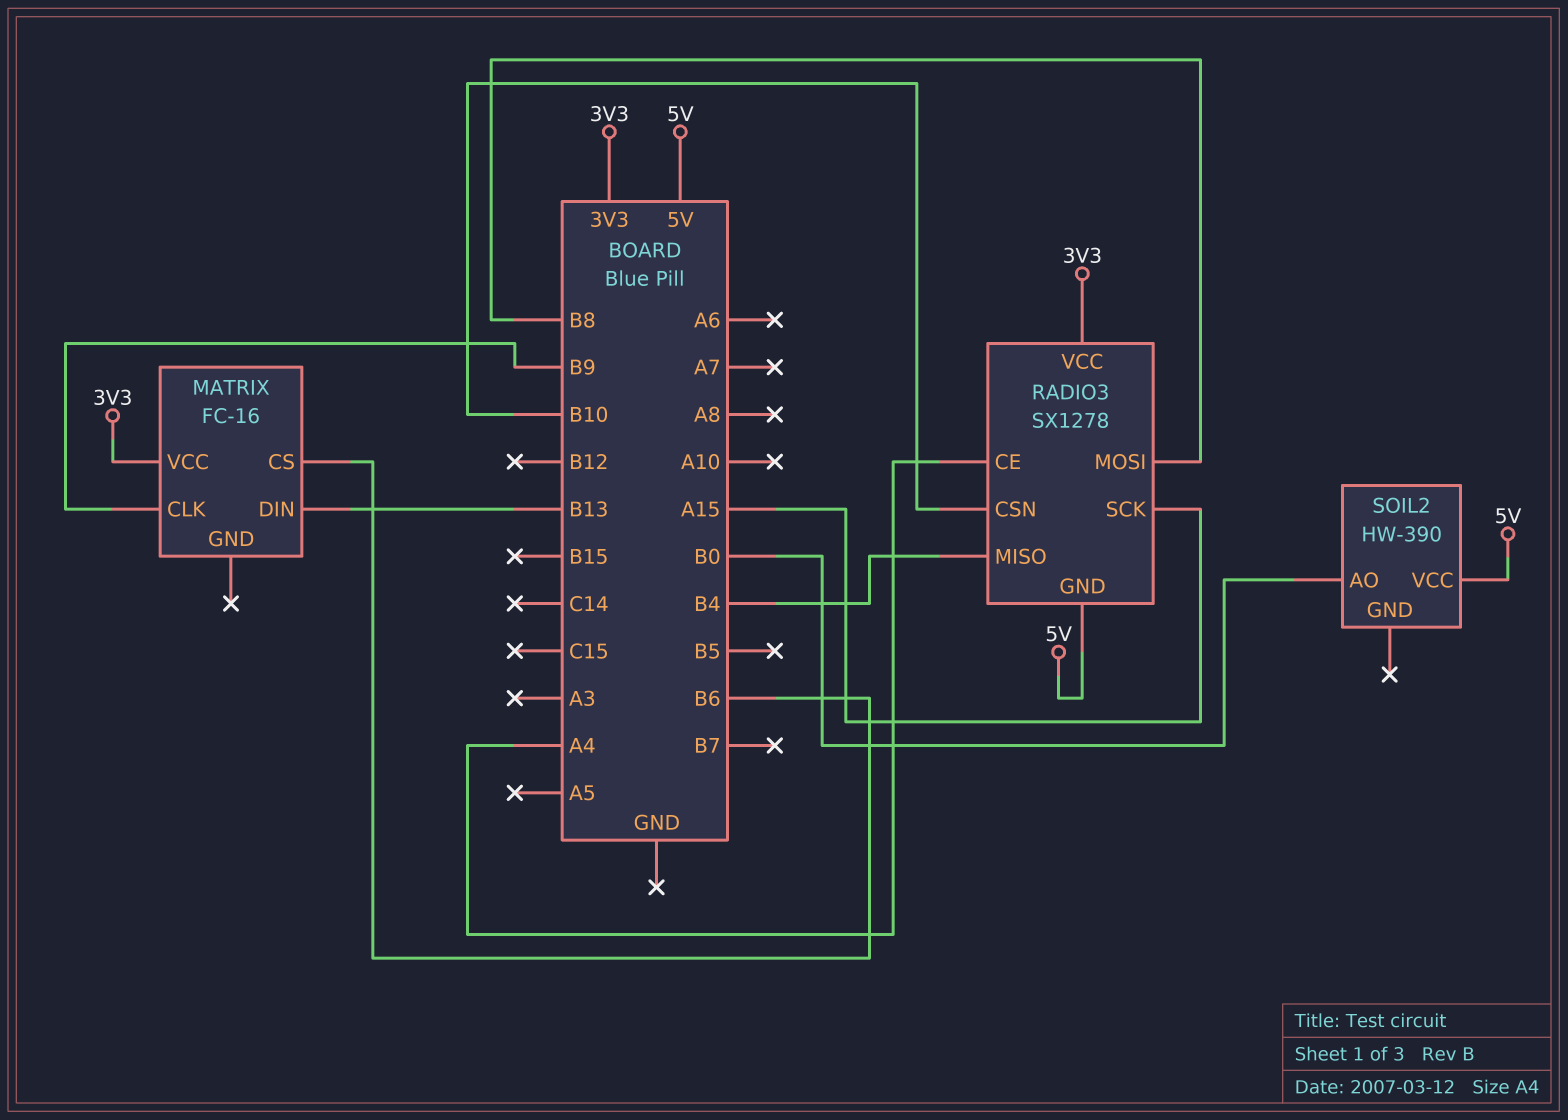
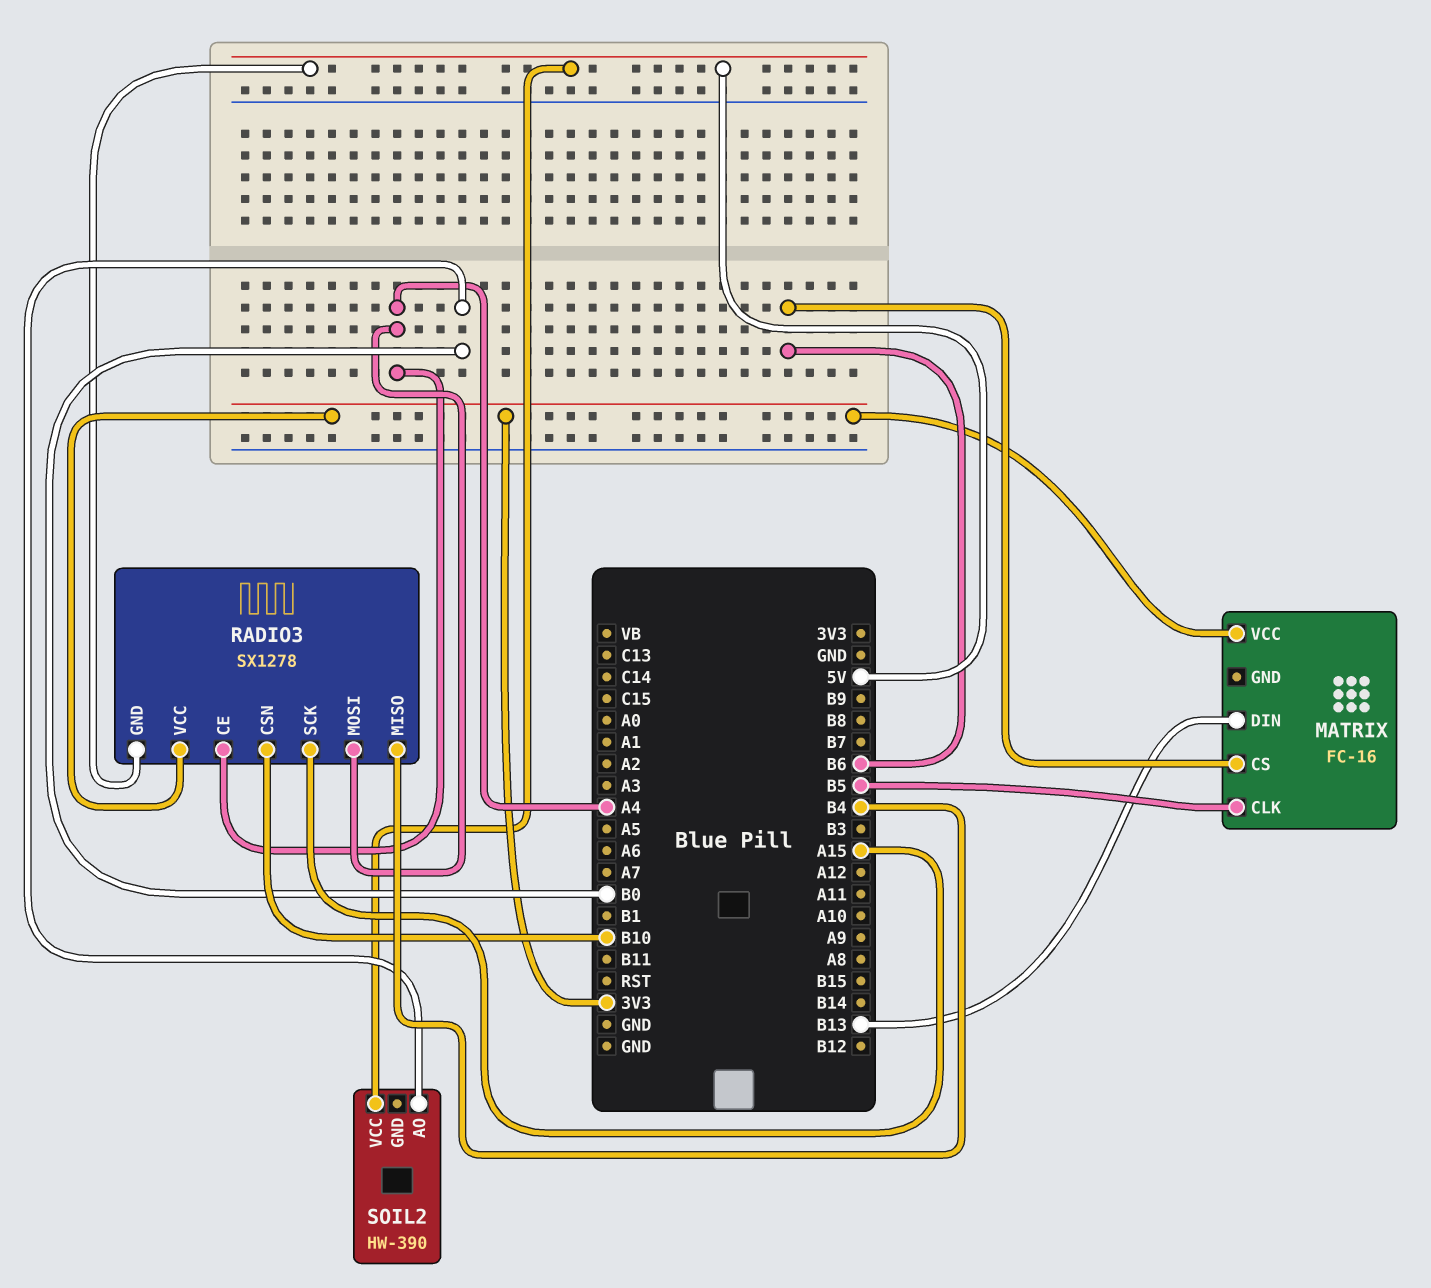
MATRIX pin CLK: B9 -> B5
RADIO3 pin MOSI: B8 -> A4

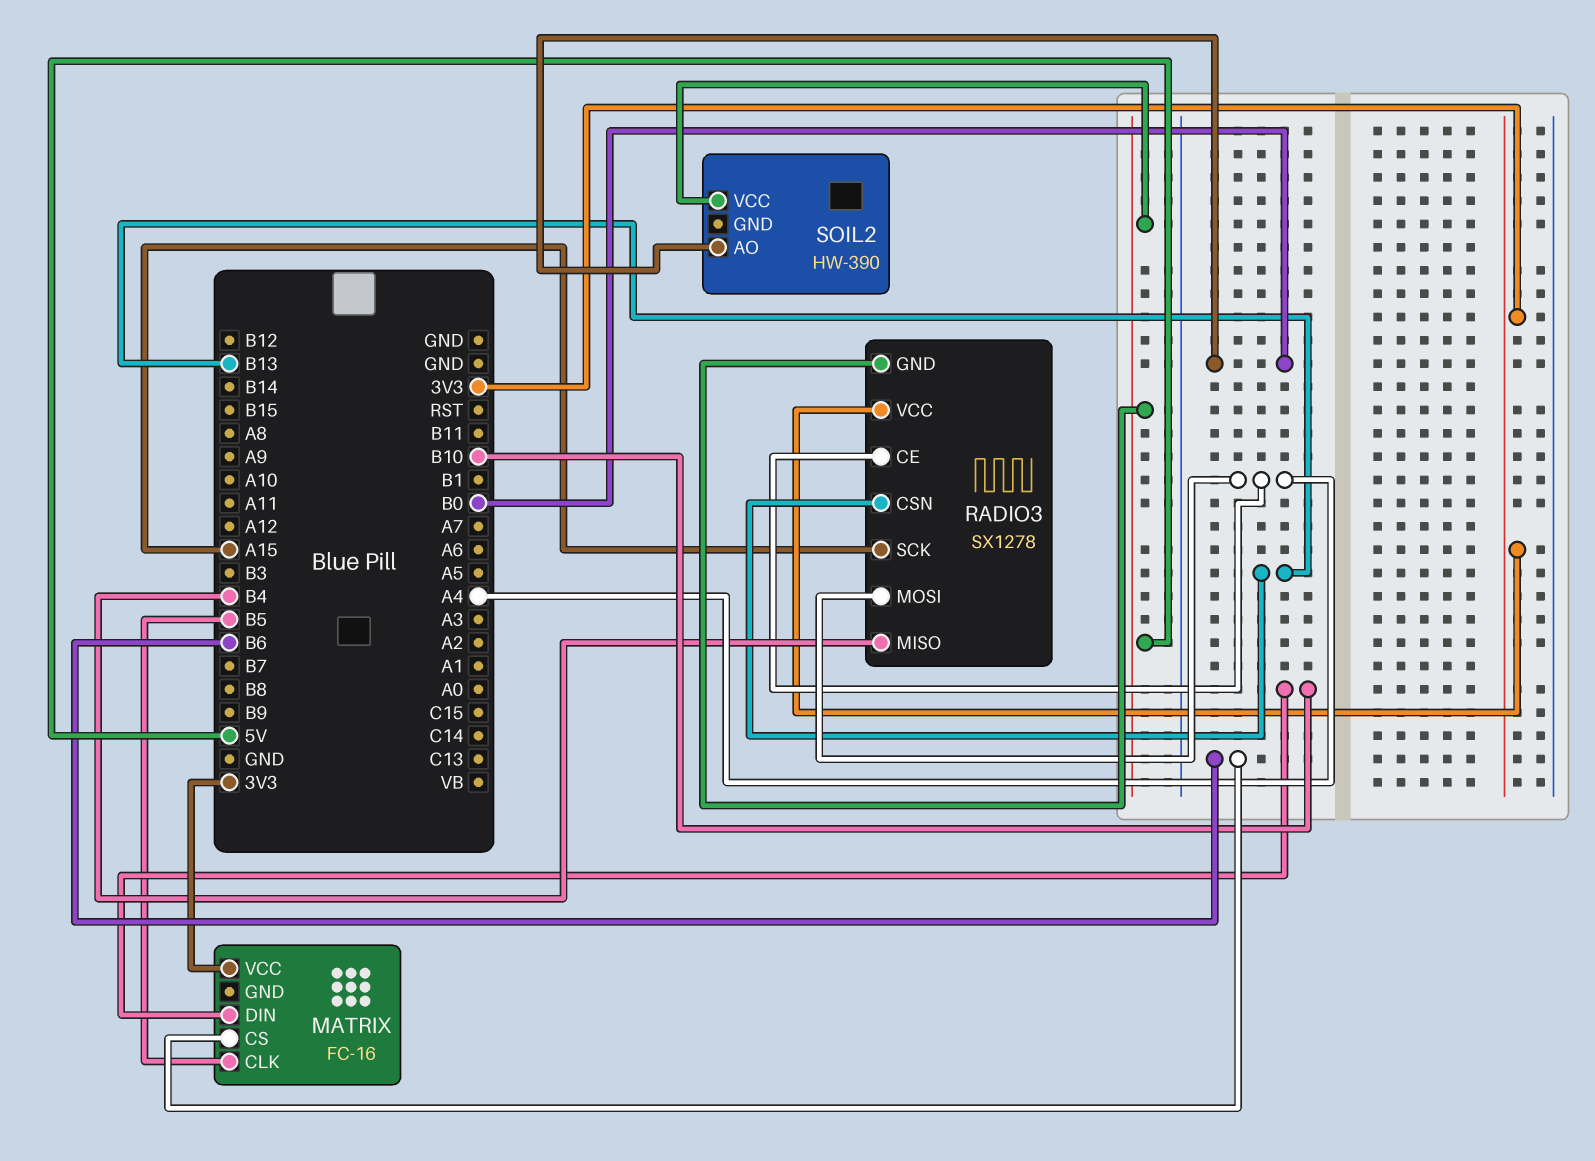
MATRIX pin DIN: B13 -> B10
RADIO3 pin CSN: B10 -> B13

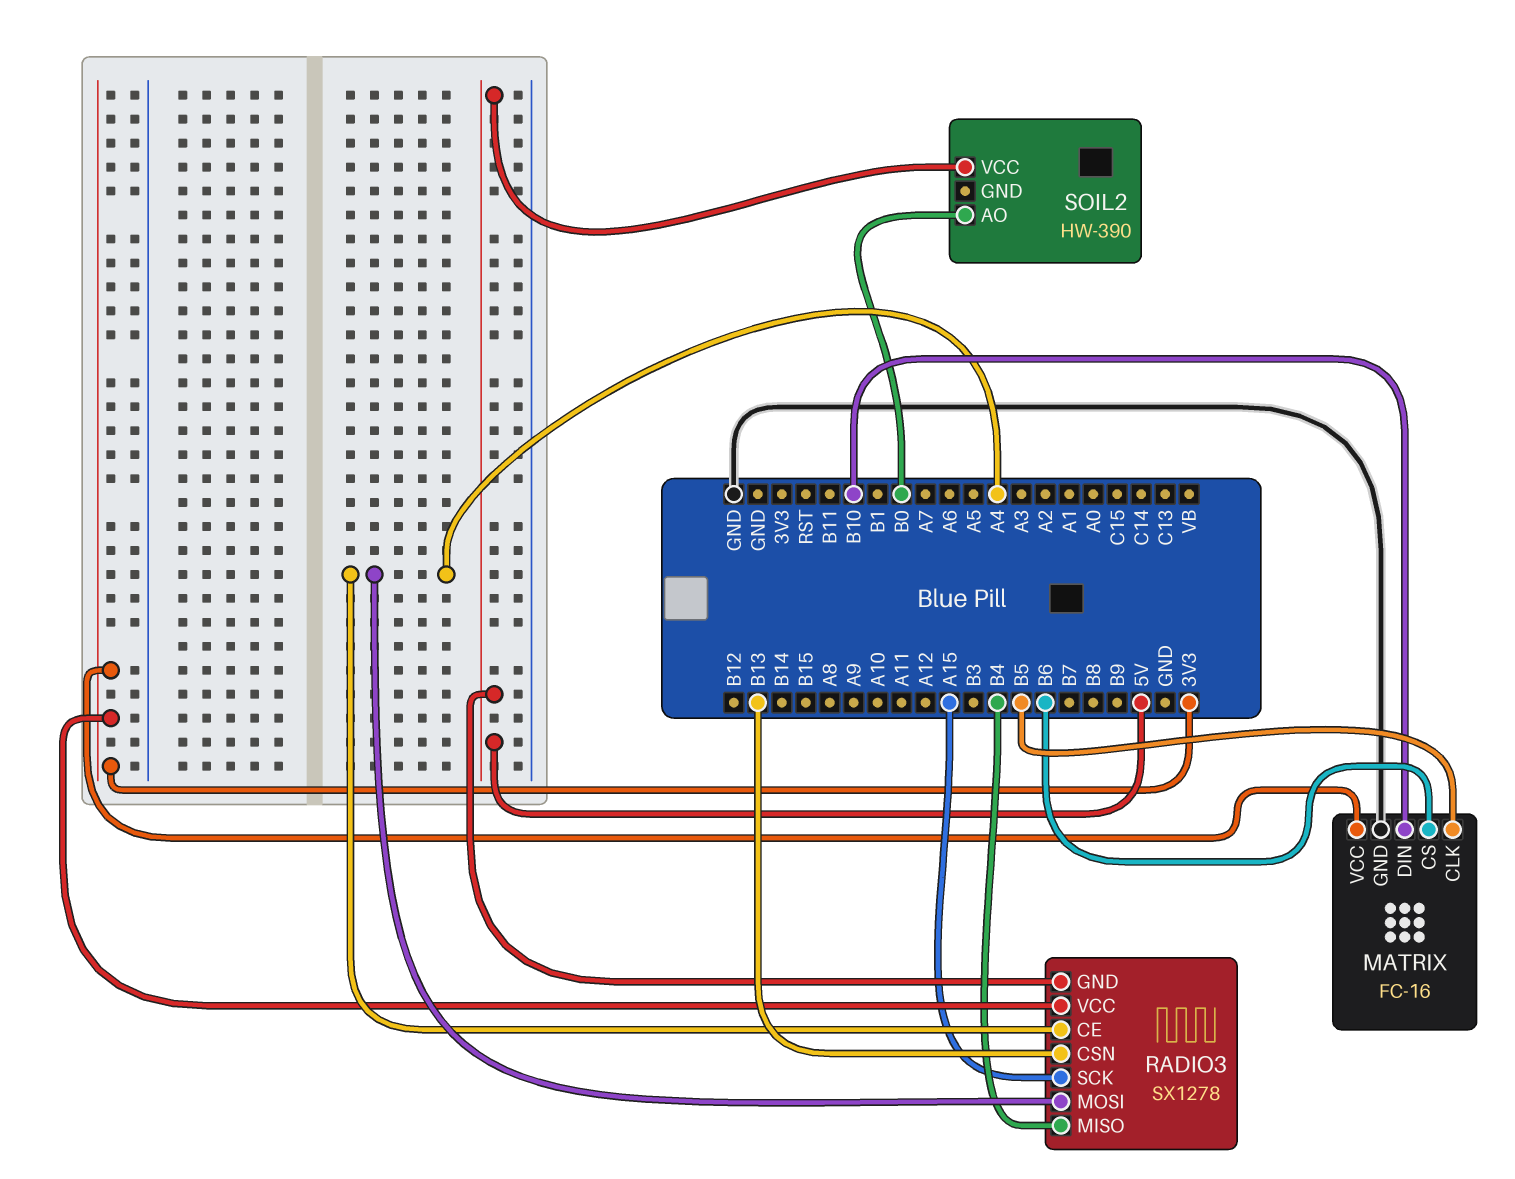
MATRIX pin GND: none -> GND

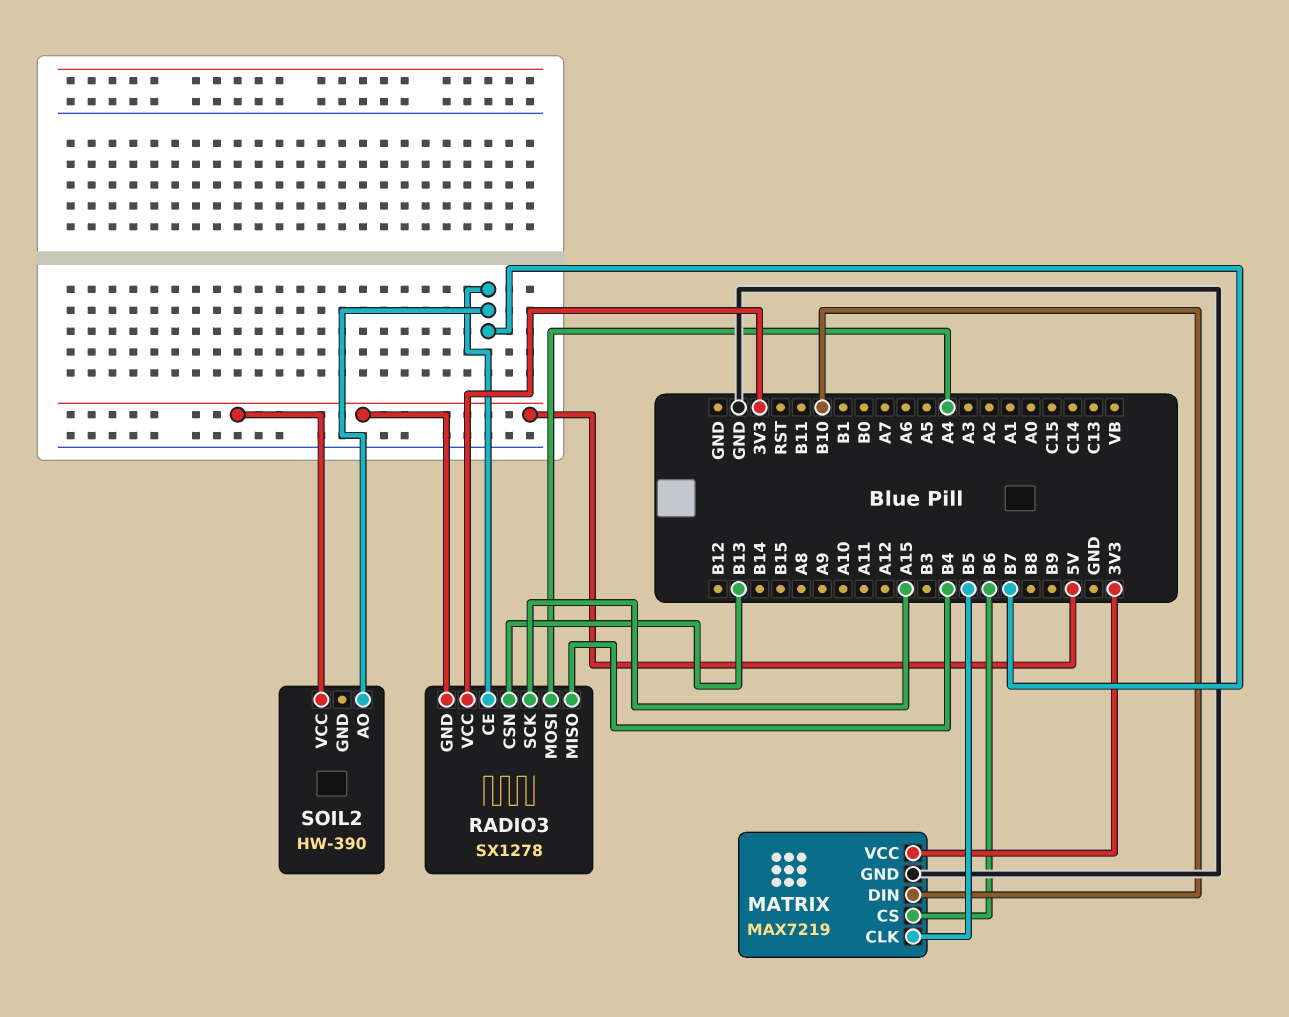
MATRIX: FC-16 -> MAX7219
RADIO3 pin CE: A4 -> B7
SOIL2 pin AO: B0 -> B7

